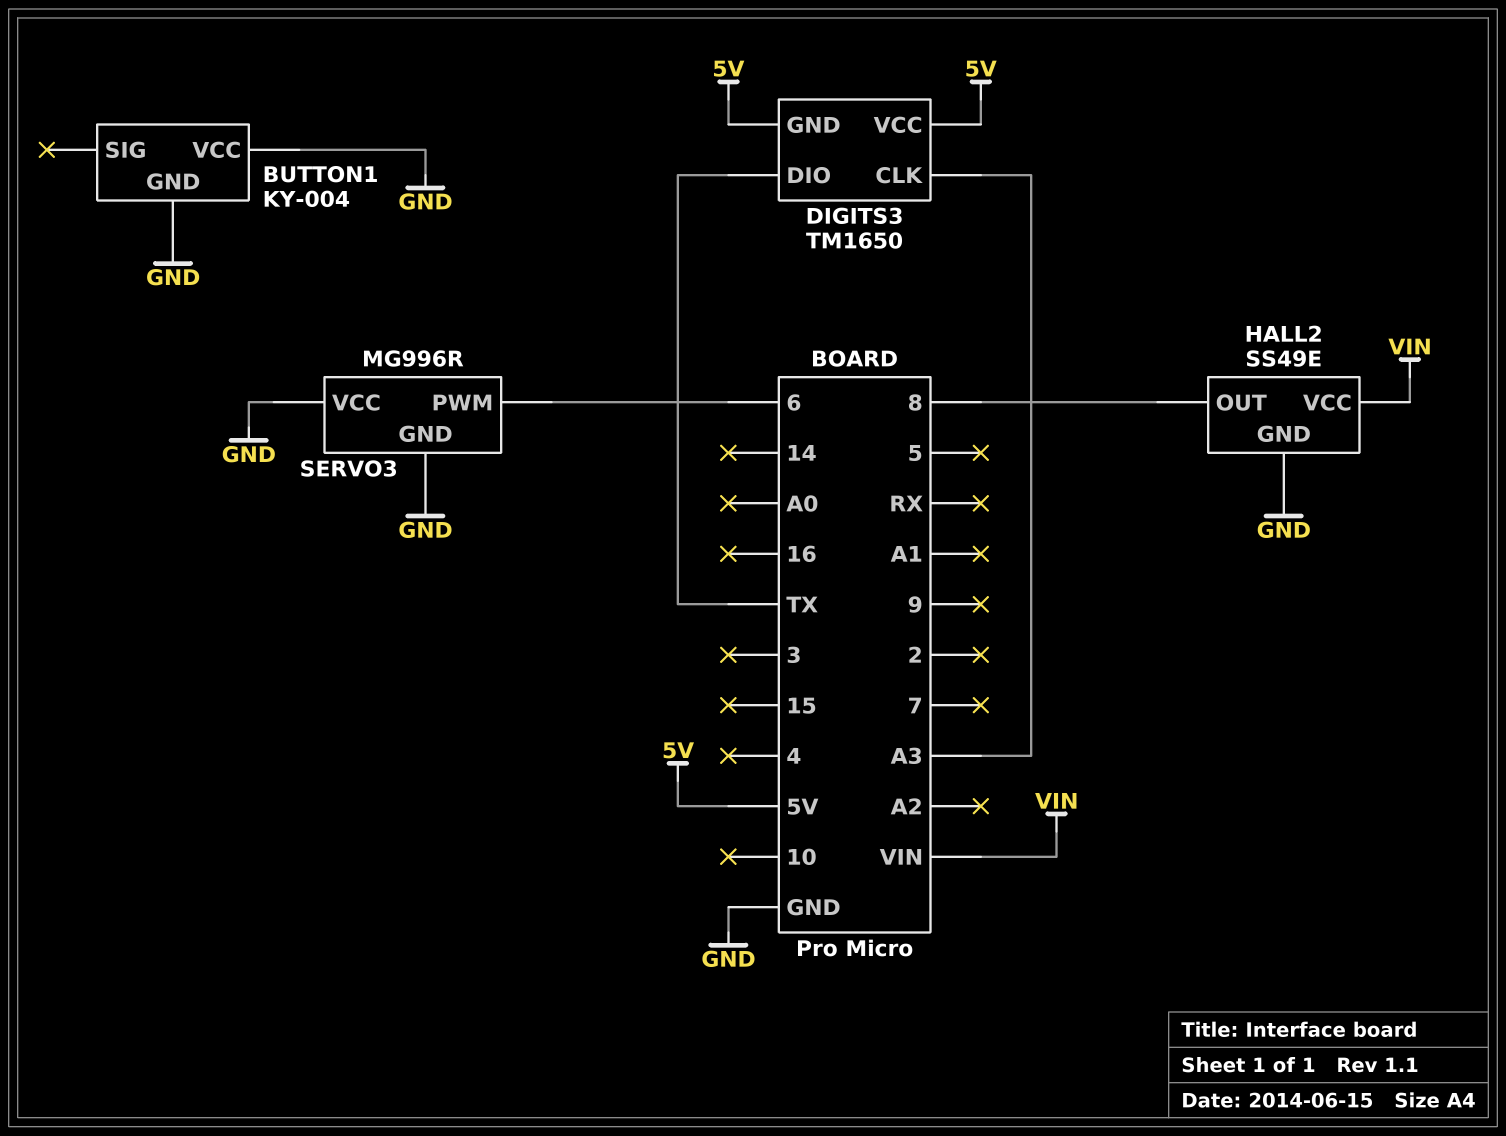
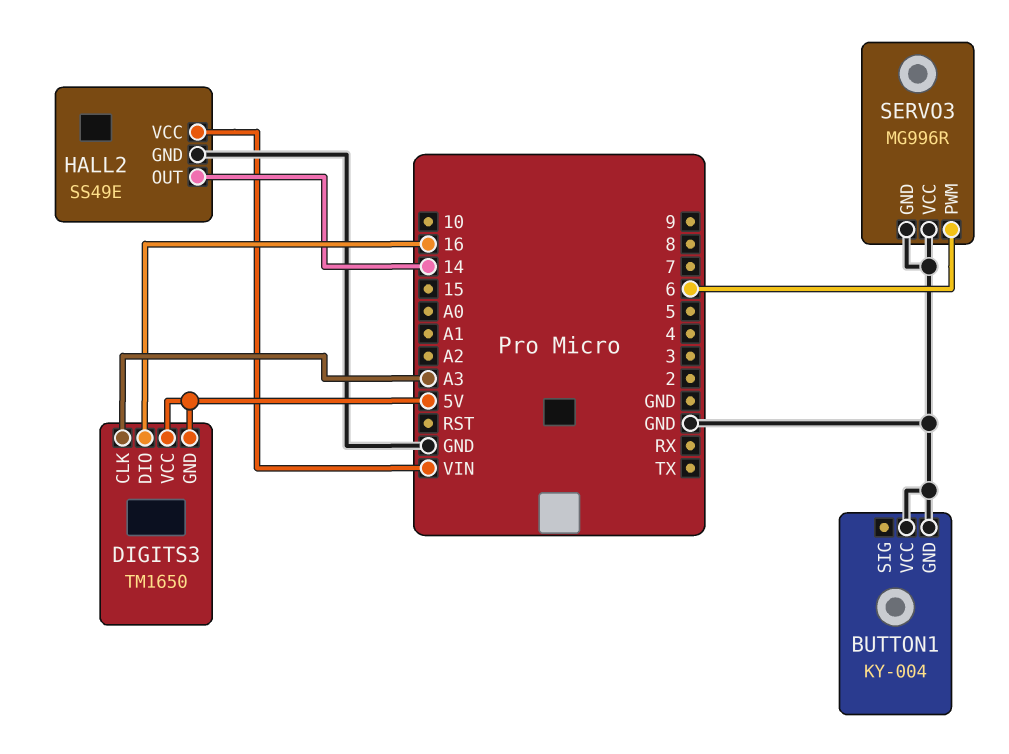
DIGITS3 pin DIO: TX -> 16
HALL2 pin OUT: 8 -> 14

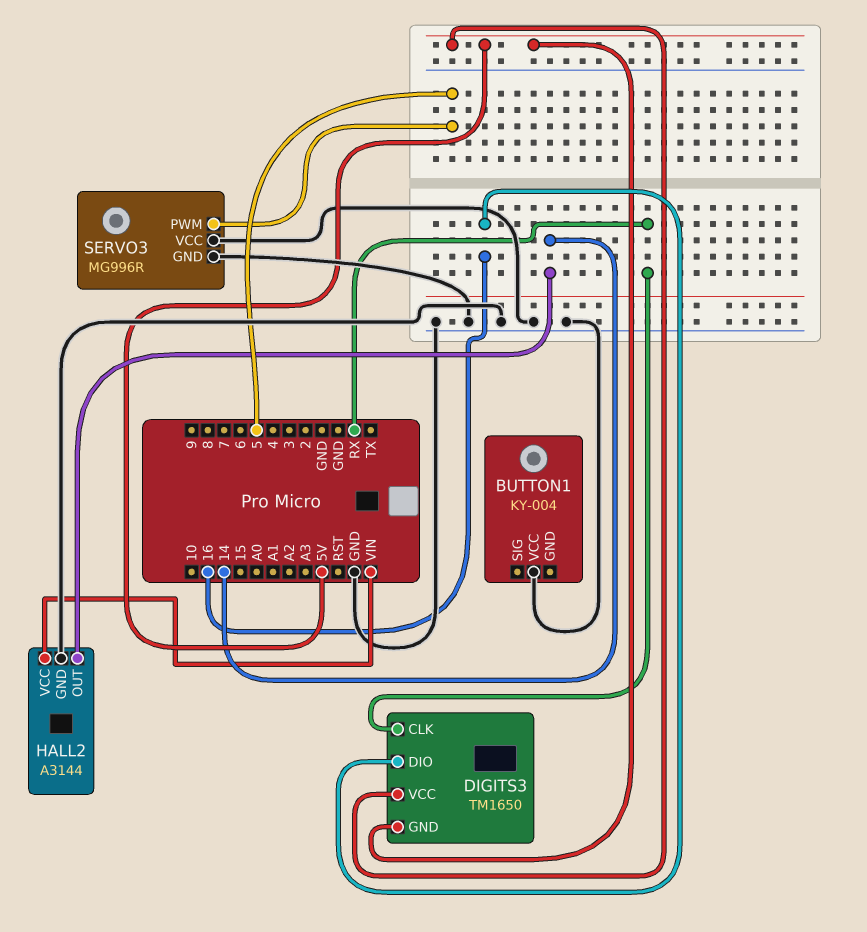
BUTTON1 pin GND: GND -> none
DIGITS3 pin CLK: A3 -> RX
HALL2: SS49E -> A3144
SERVO3 pin PWM: 6 -> 5

